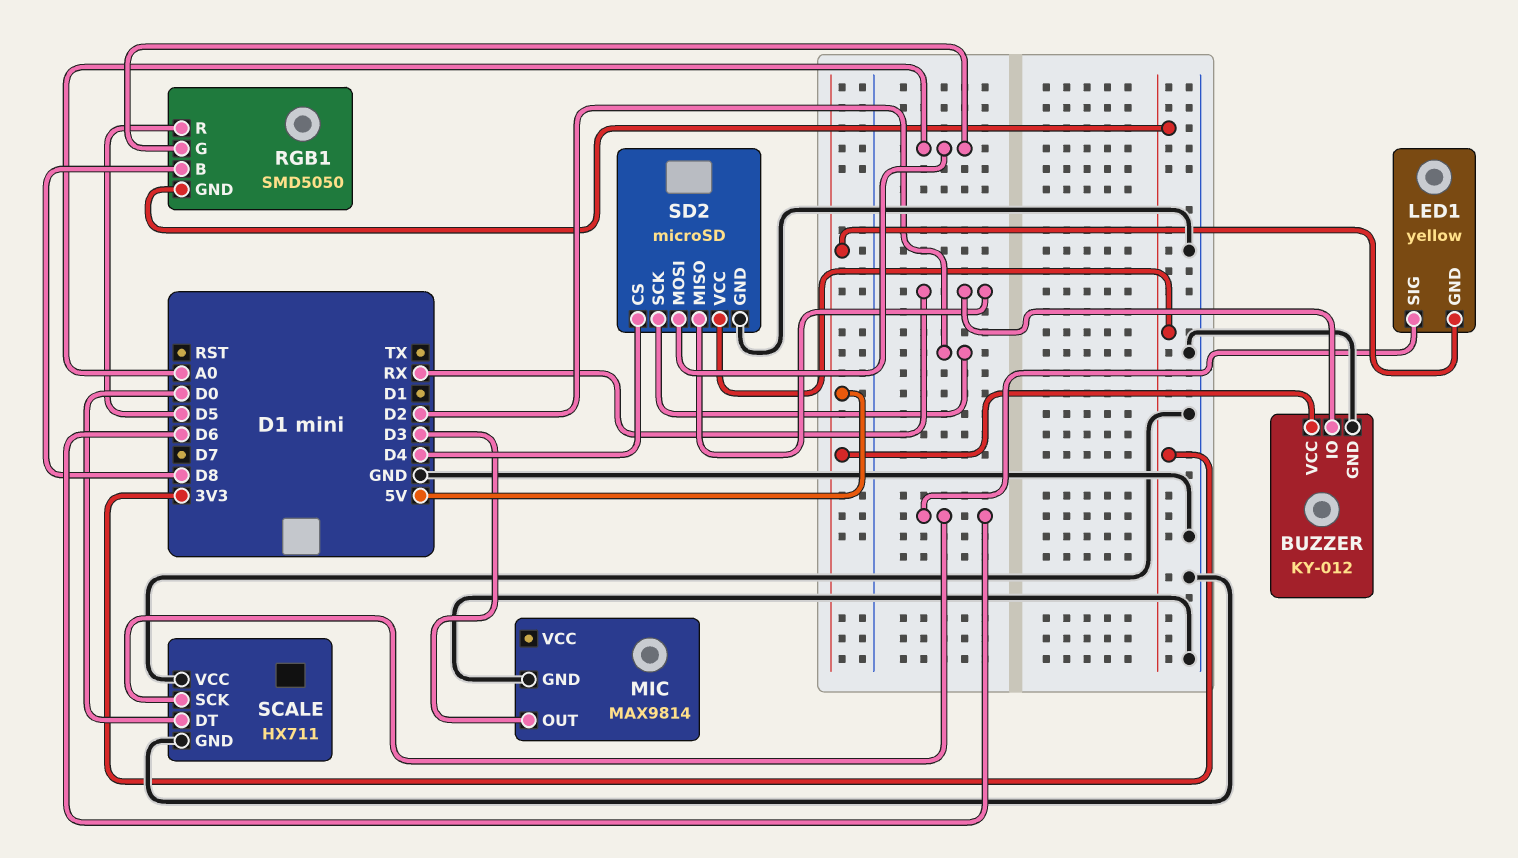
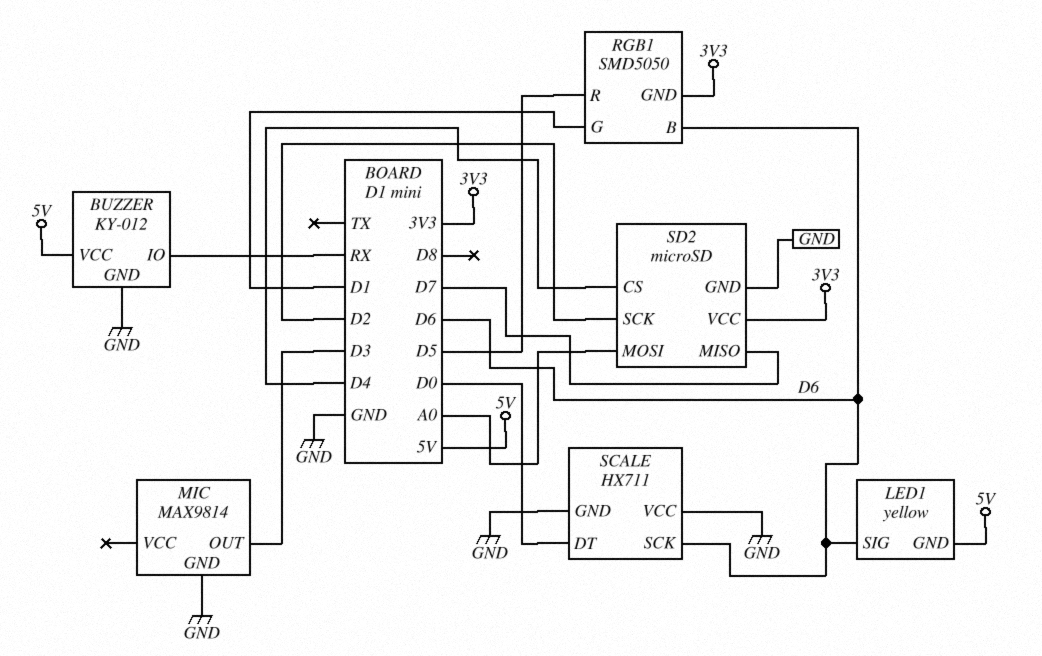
RGB1 pin B: D8 -> D6
RGB1 pin G: A0 -> D1
SD2 pin MISO: RX -> D7

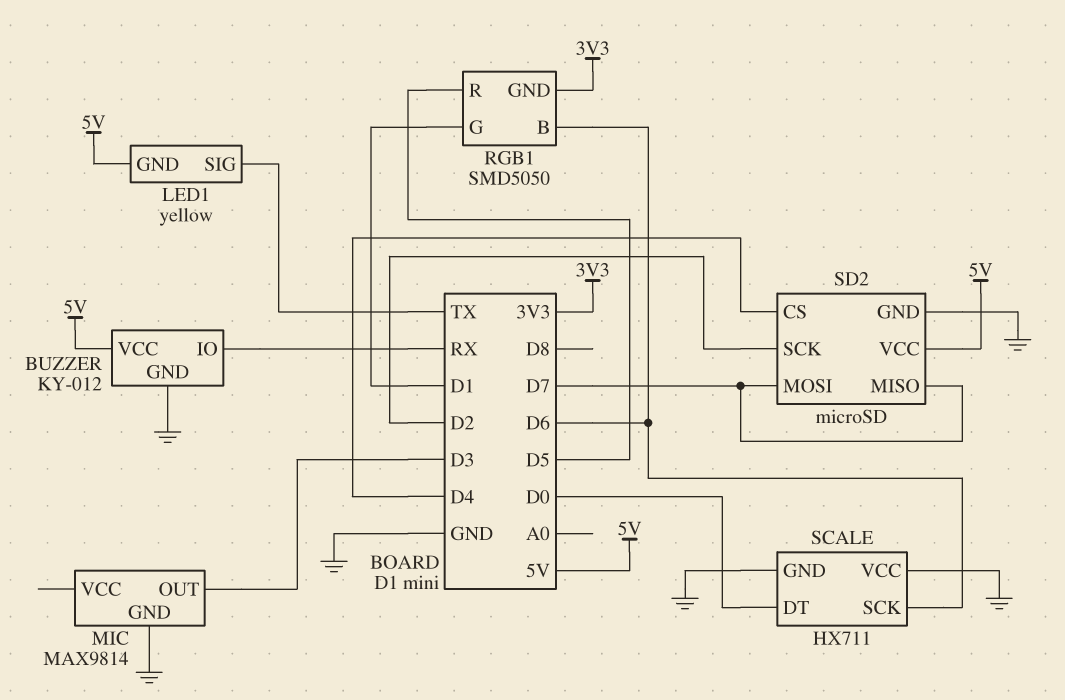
LED1 pin SIG: D6 -> TX
SD2 pin MOSI: A0 -> D7
SD2 pin VCC: 3V3 -> 5V

